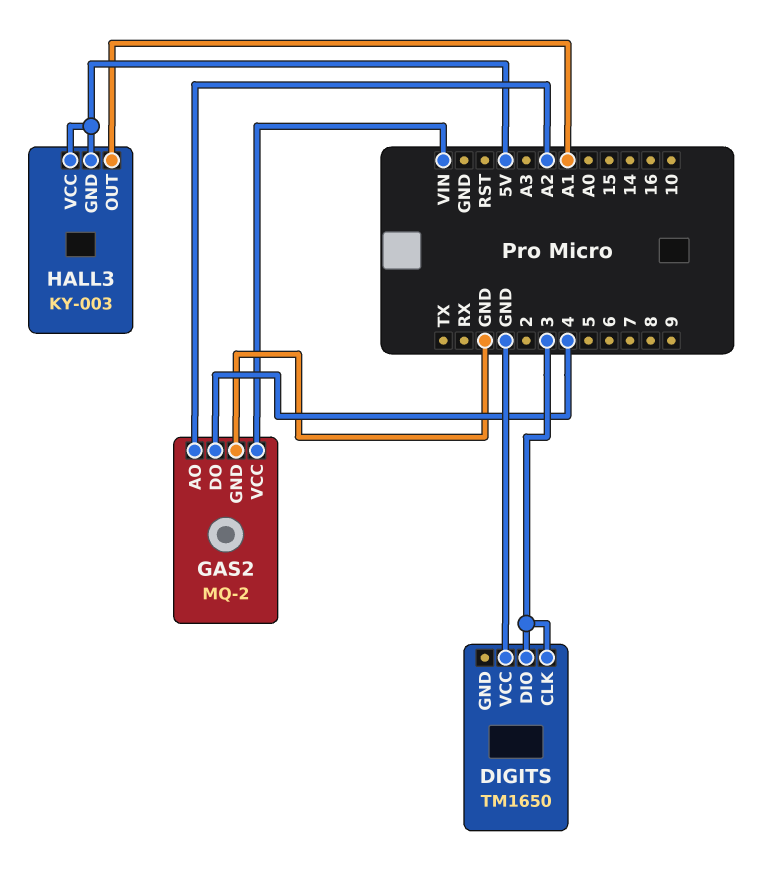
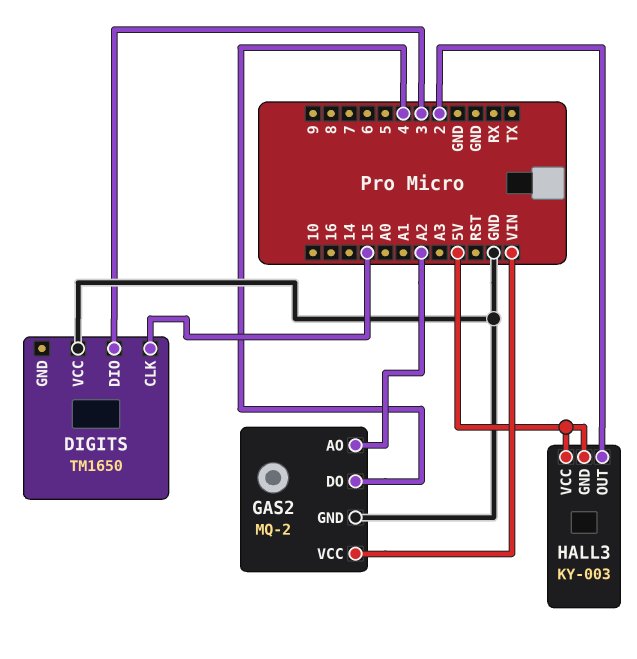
DIGITS pin CLK: 3 -> 15
HALL3 pin OUT: A1 -> 2

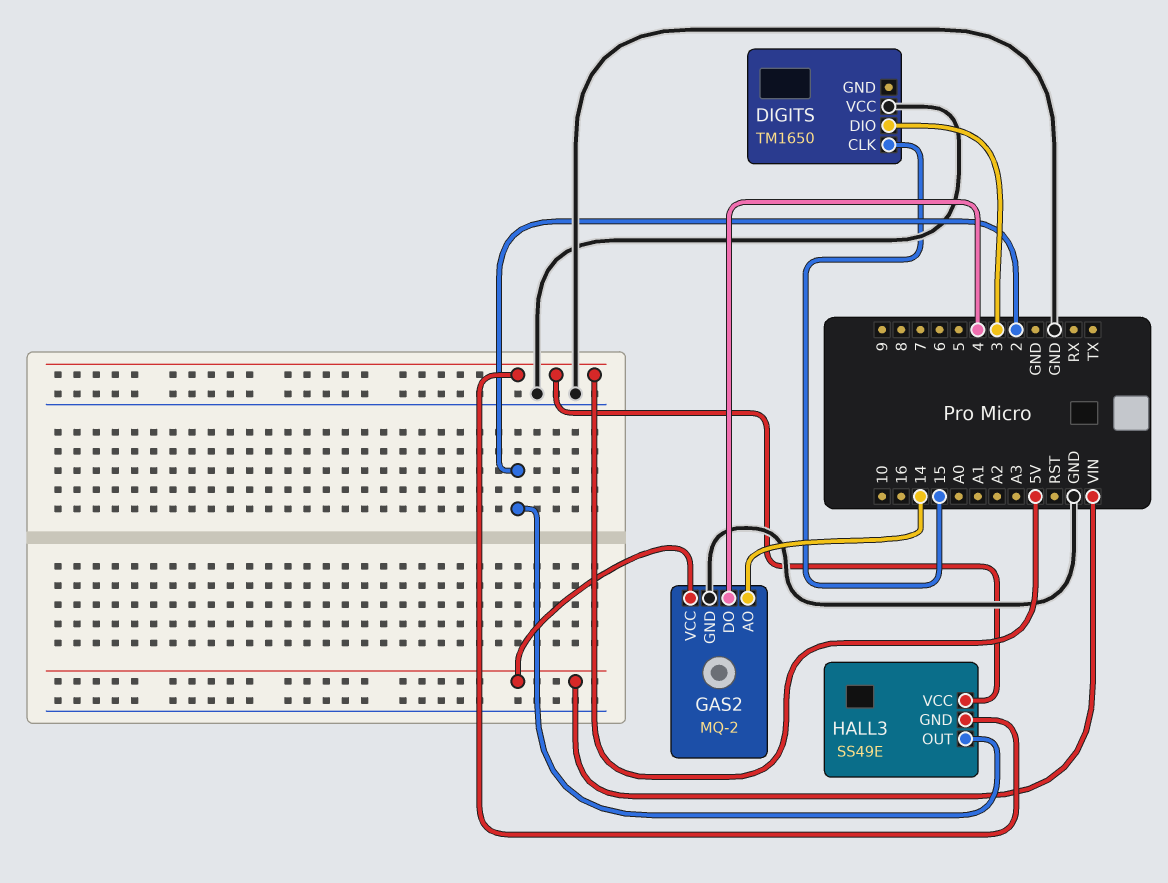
GAS2 pin AO: A2 -> 14
HALL3: KY-003 -> SS49E

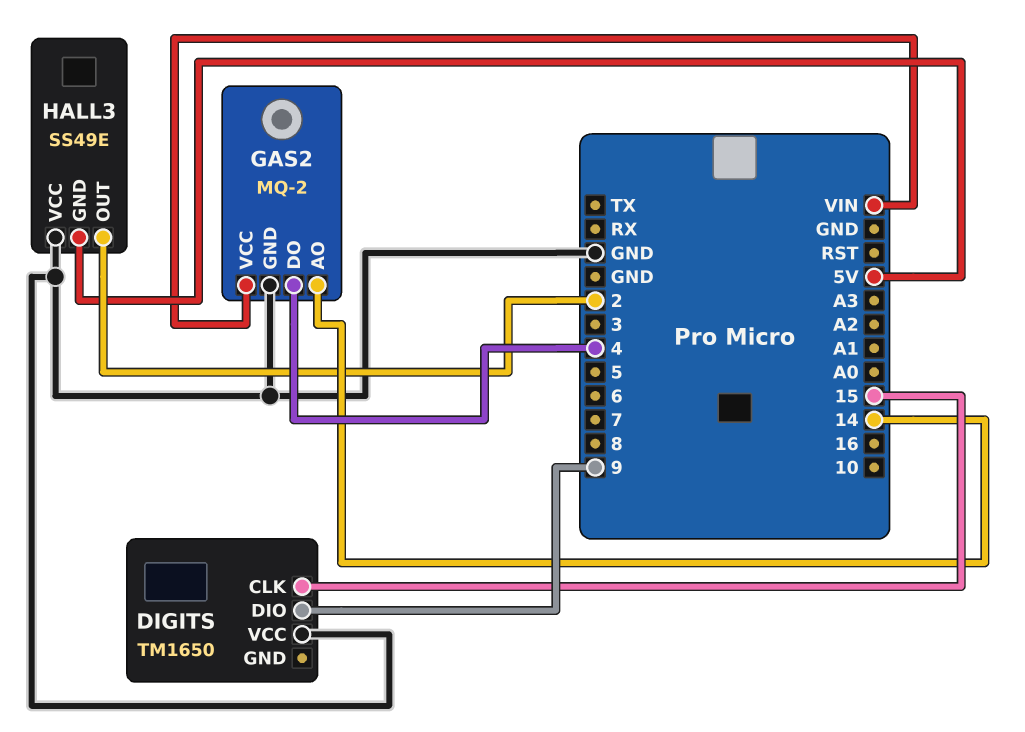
DIGITS pin DIO: 3 -> 9
HALL3 pin VCC: 5V -> GND

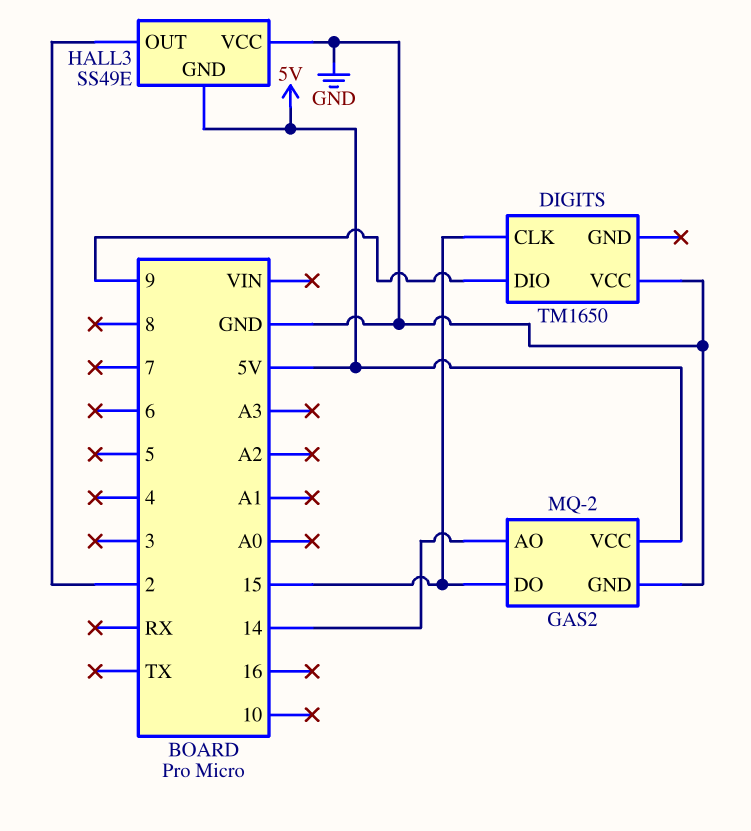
GAS2 pin DO: 4 -> 15
GAS2 pin VCC: VIN -> 5V

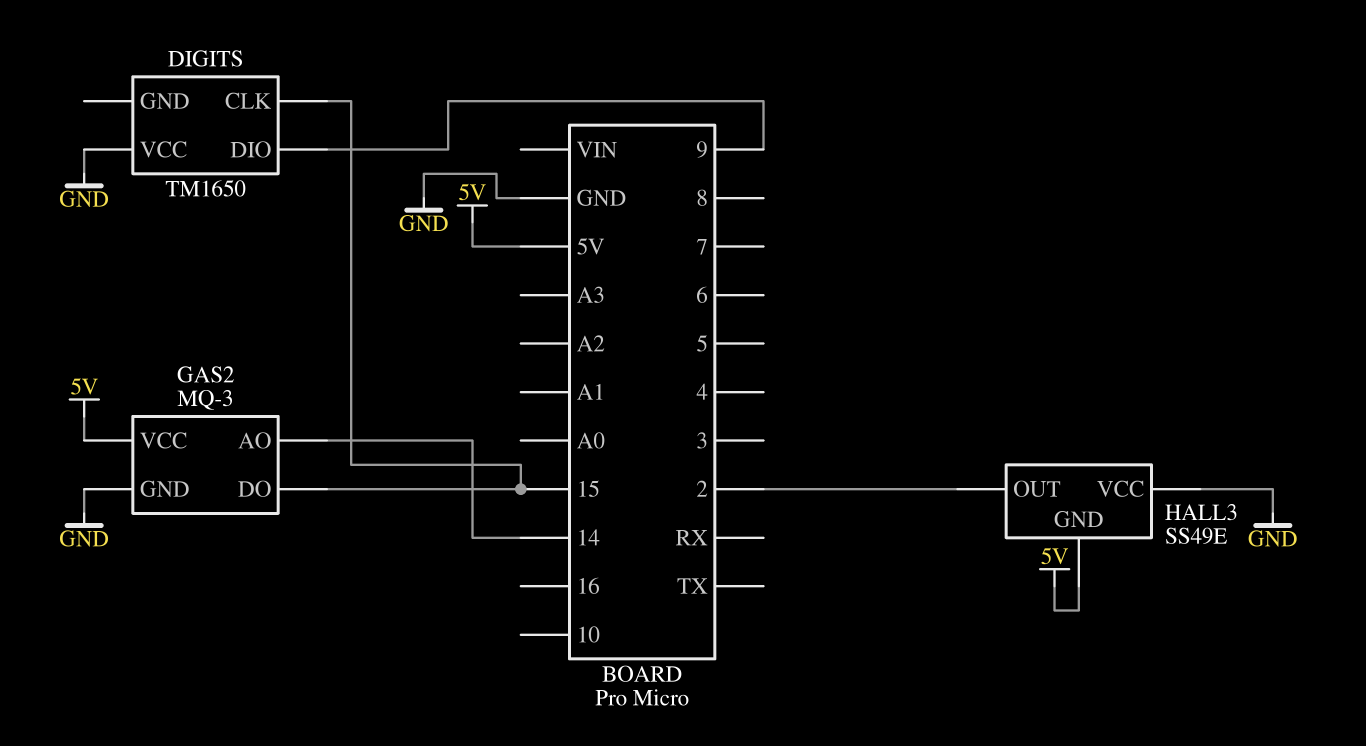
GAS2: MQ-2 -> MQ-3

